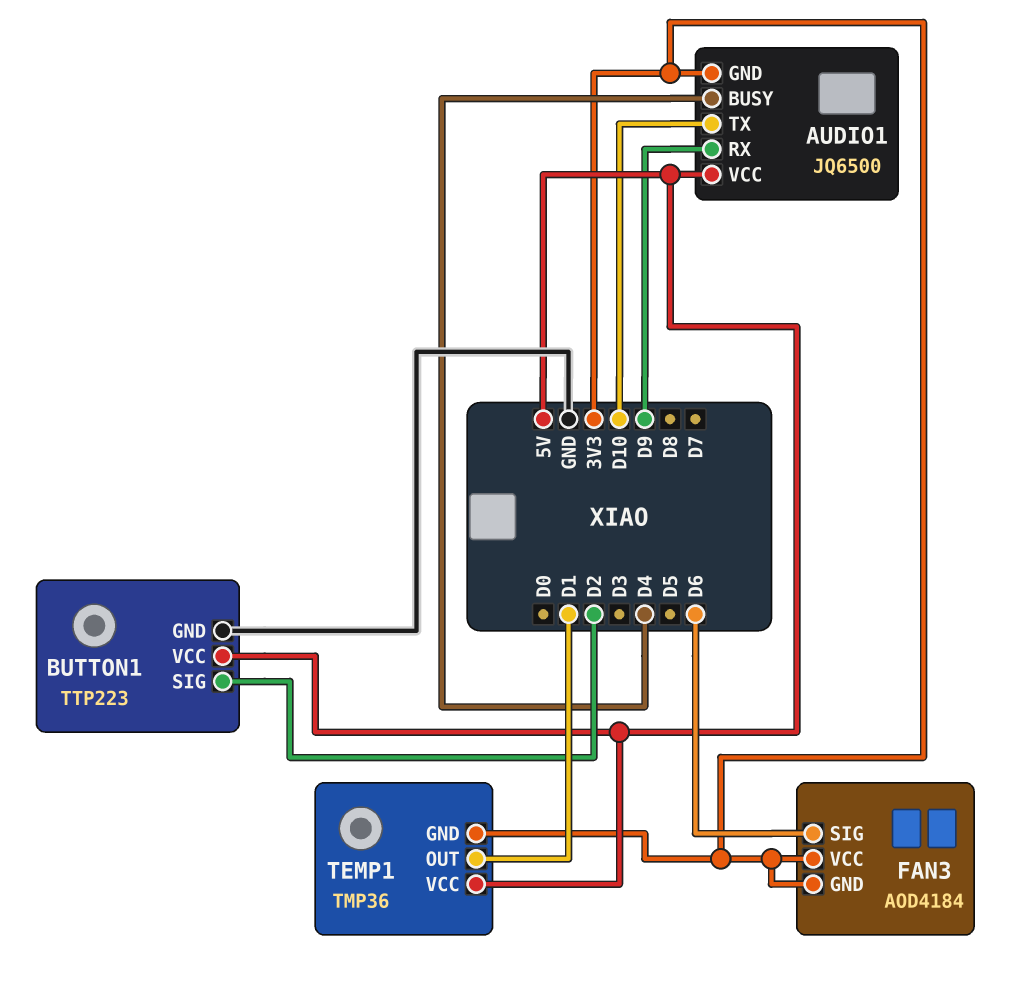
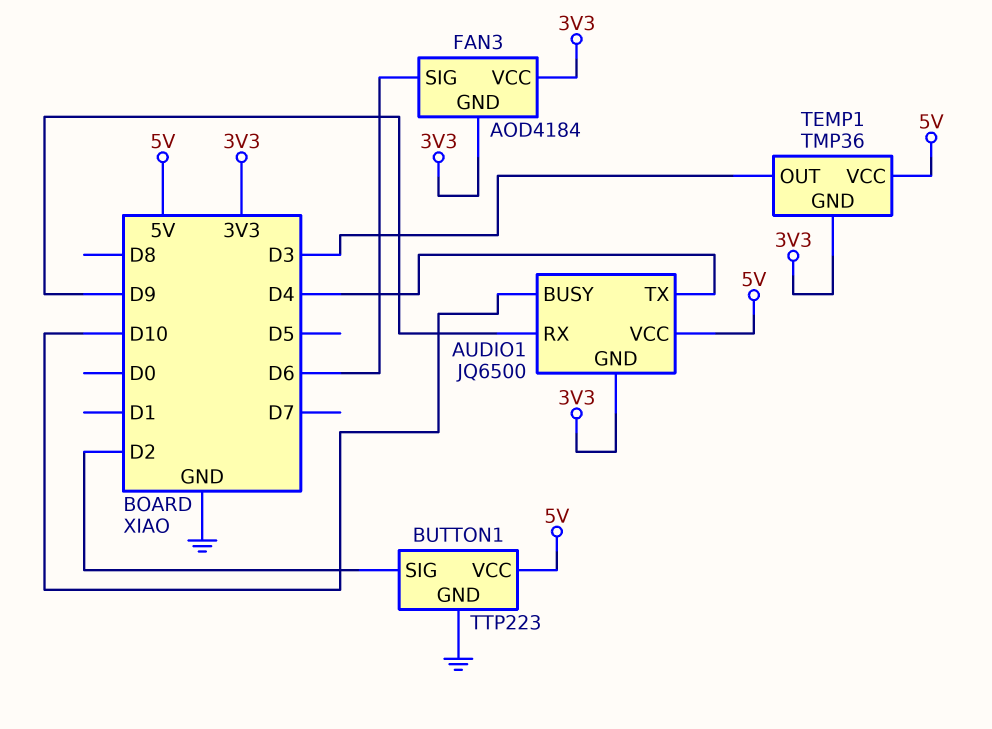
AUDIO1 pin BUSY: D4 -> D10
AUDIO1 pin TX: D10 -> D4
TEMP1 pin OUT: D1 -> D3

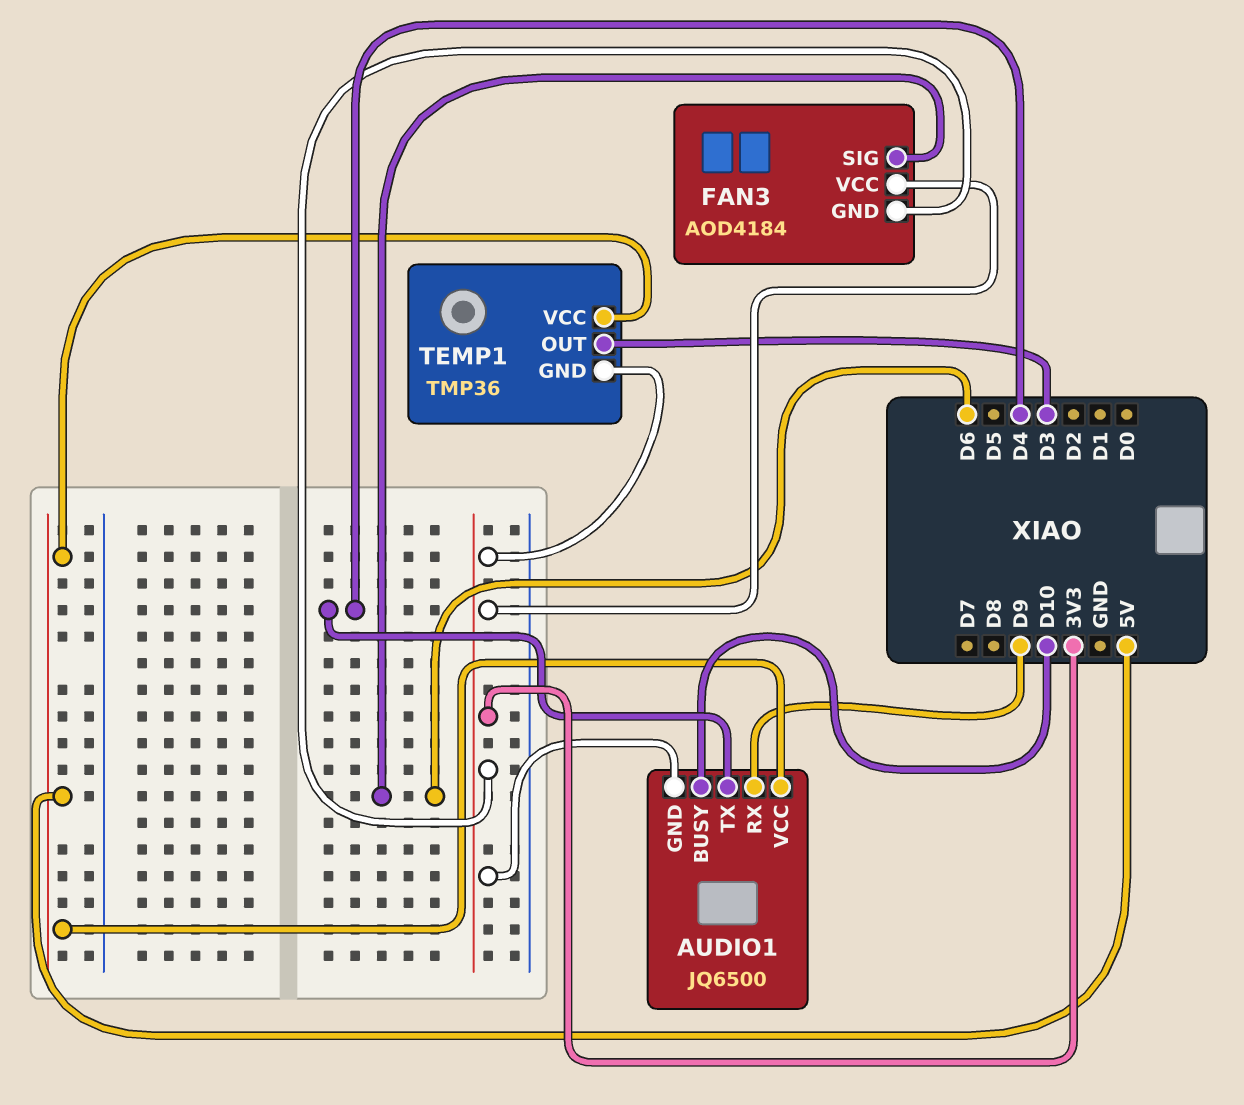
BUTTON1: TTP223 -> none
BUTTON1 pin GND: GND -> none
BUTTON1 pin SIG: D2 -> none
BUTTON1 pin VCC: 5V -> none

